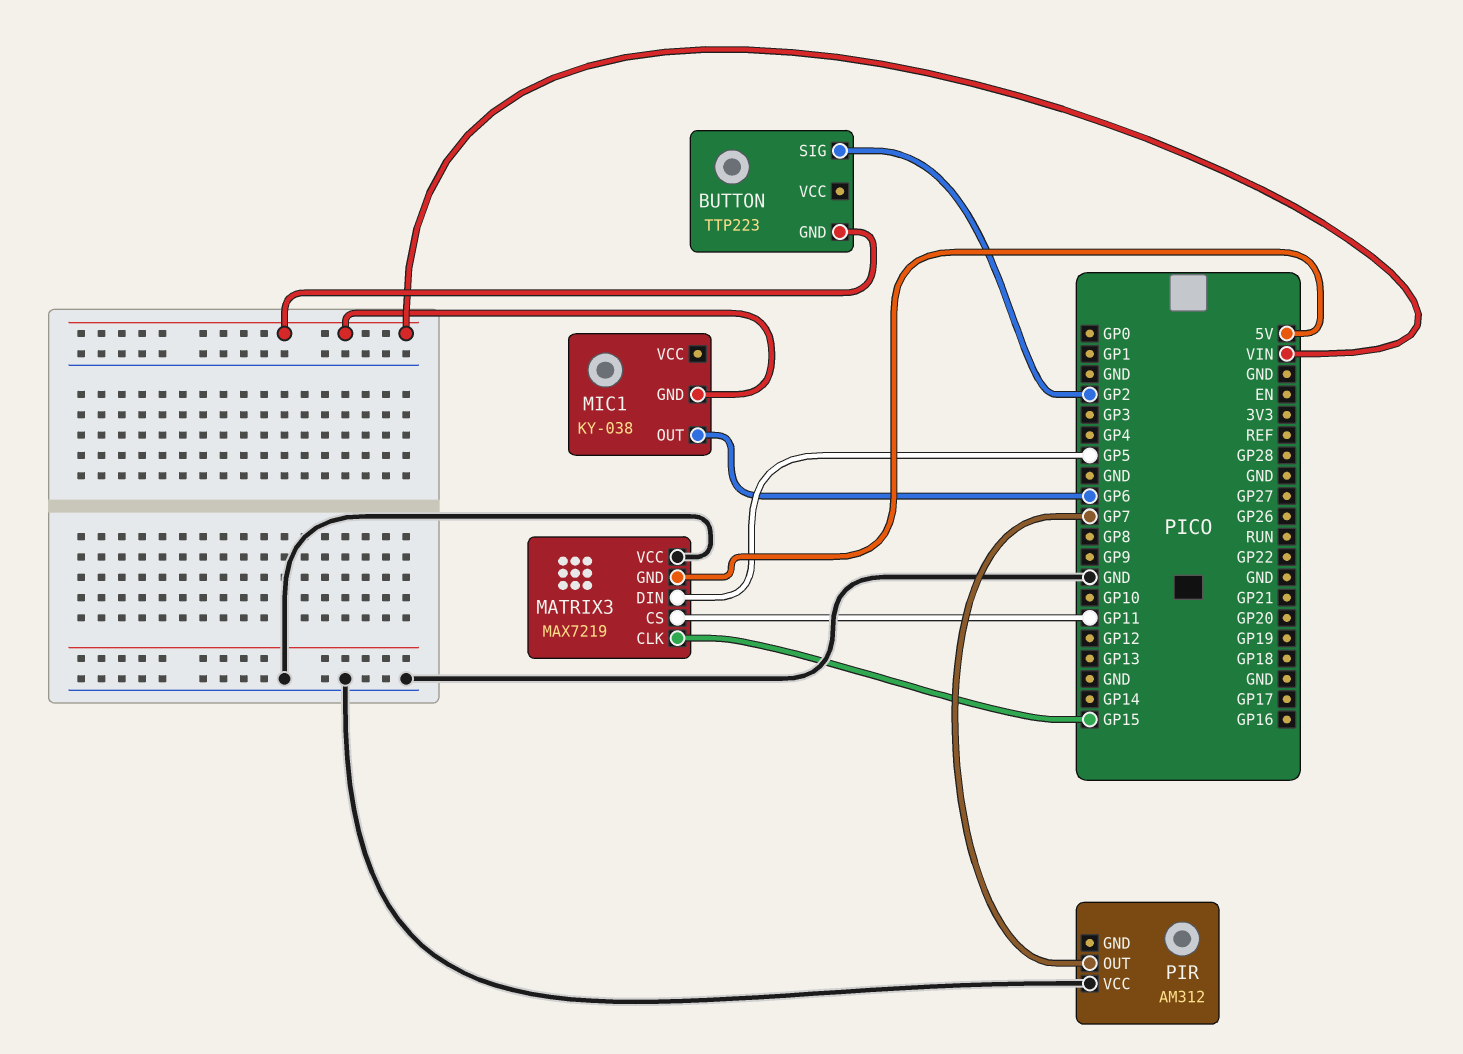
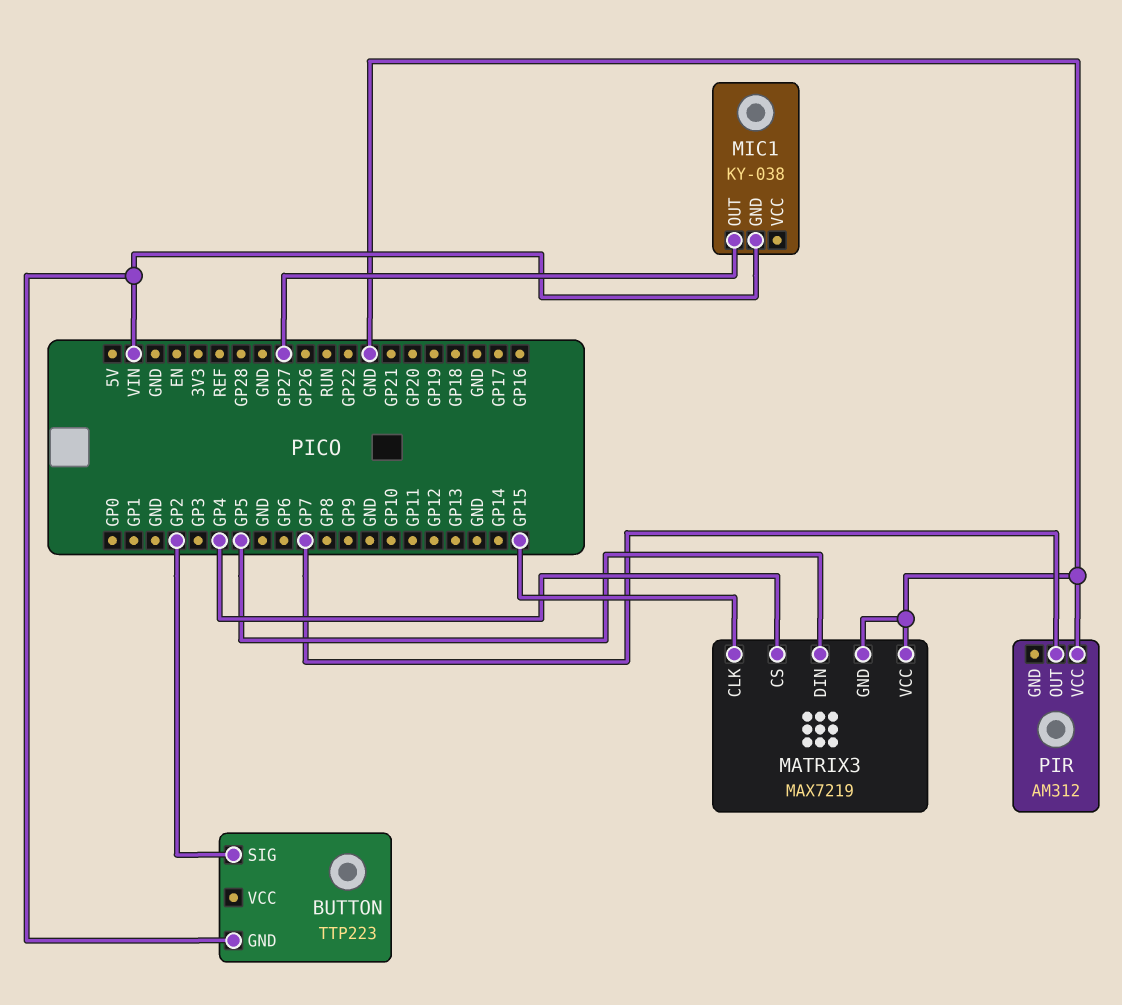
MATRIX3 pin CS: GP11 -> GP4
MATRIX3 pin GND: 5V -> GND
MIC1 pin OUT: GP6 -> GP27

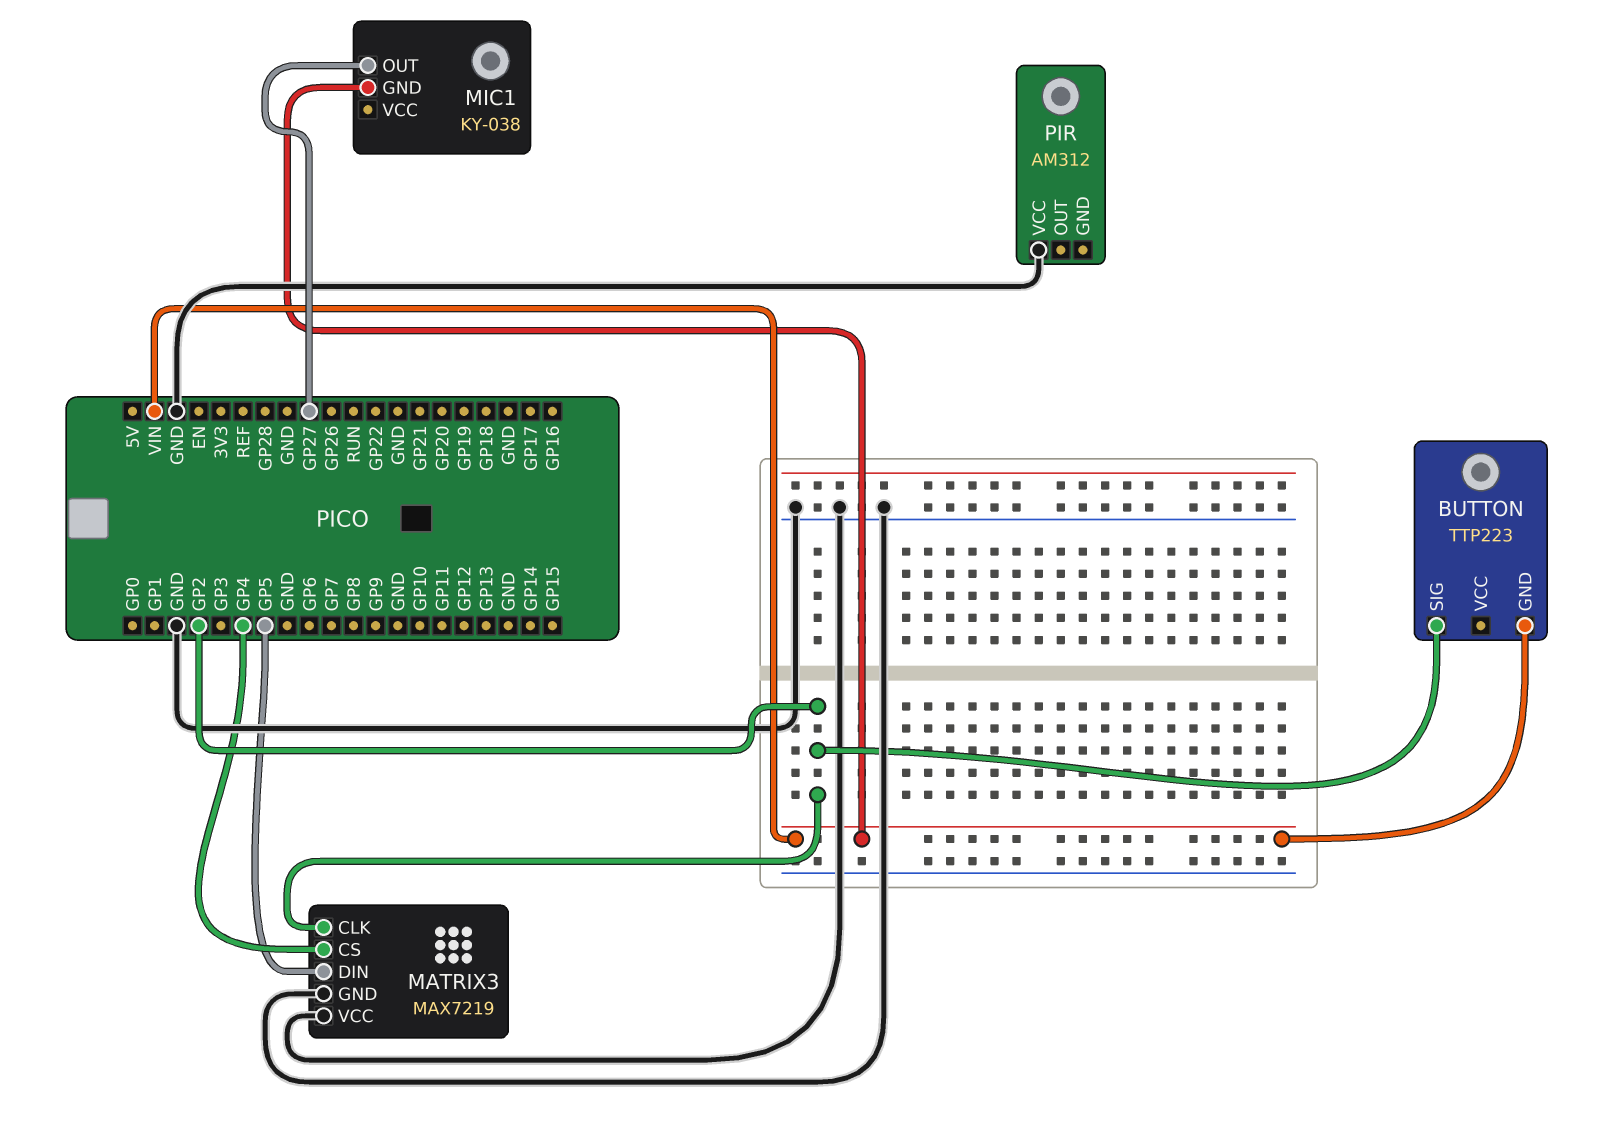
MATRIX3 pin CLK: GP15 -> GP2
PIR pin OUT: GP7 -> none

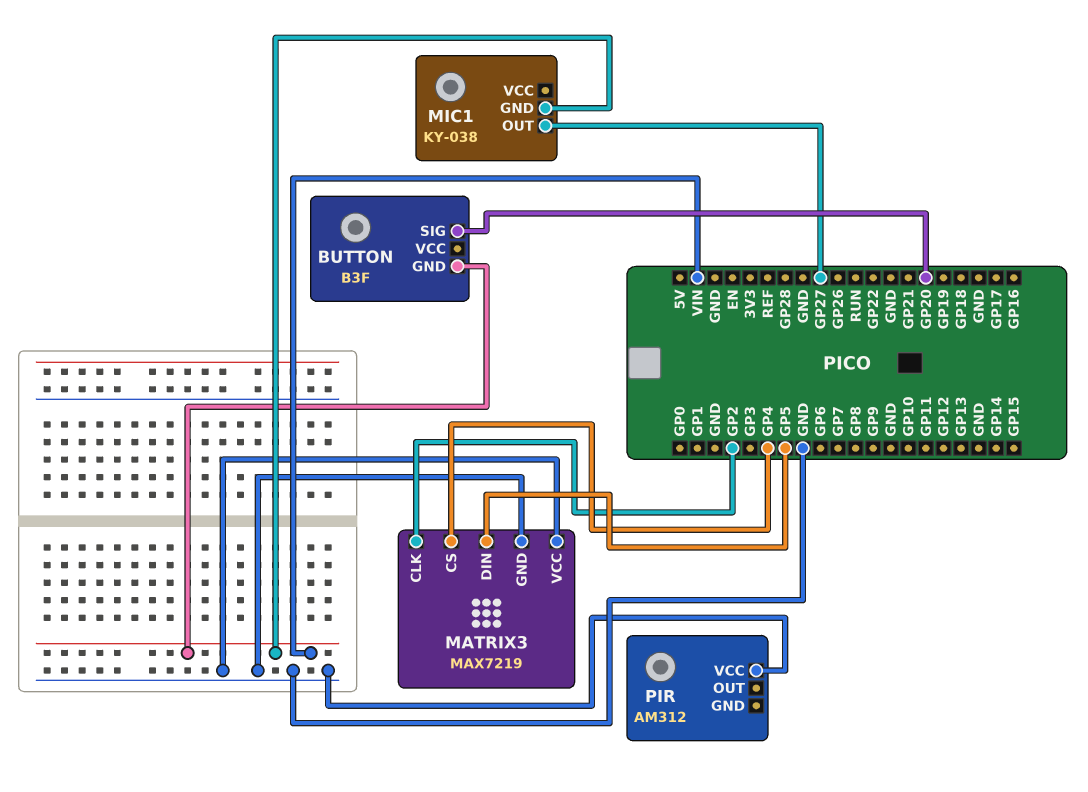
BUTTON: TTP223 -> B3F
BUTTON pin SIG: GP2 -> GP20

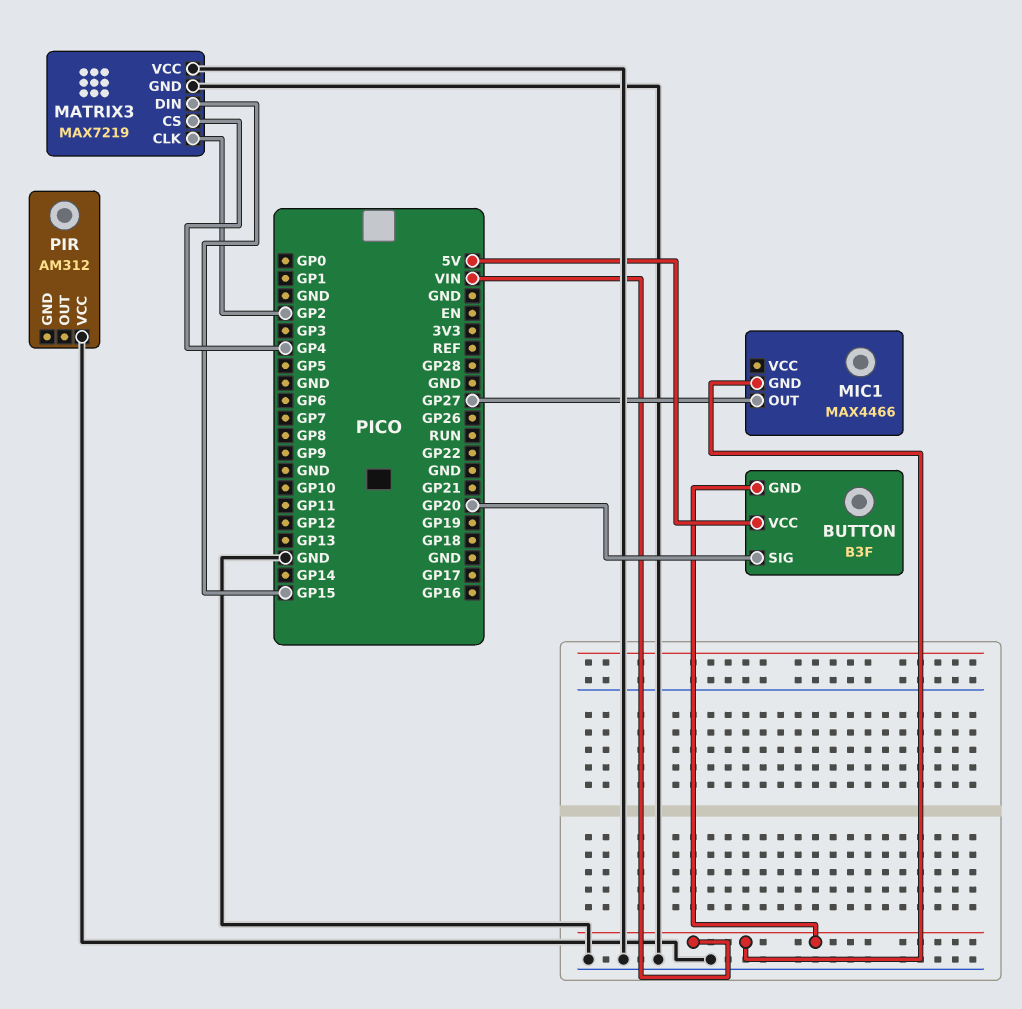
BUTTON pin VCC: none -> 5V
MATRIX3 pin DIN: GP5 -> GP15
MIC1: KY-038 -> MAX4466

